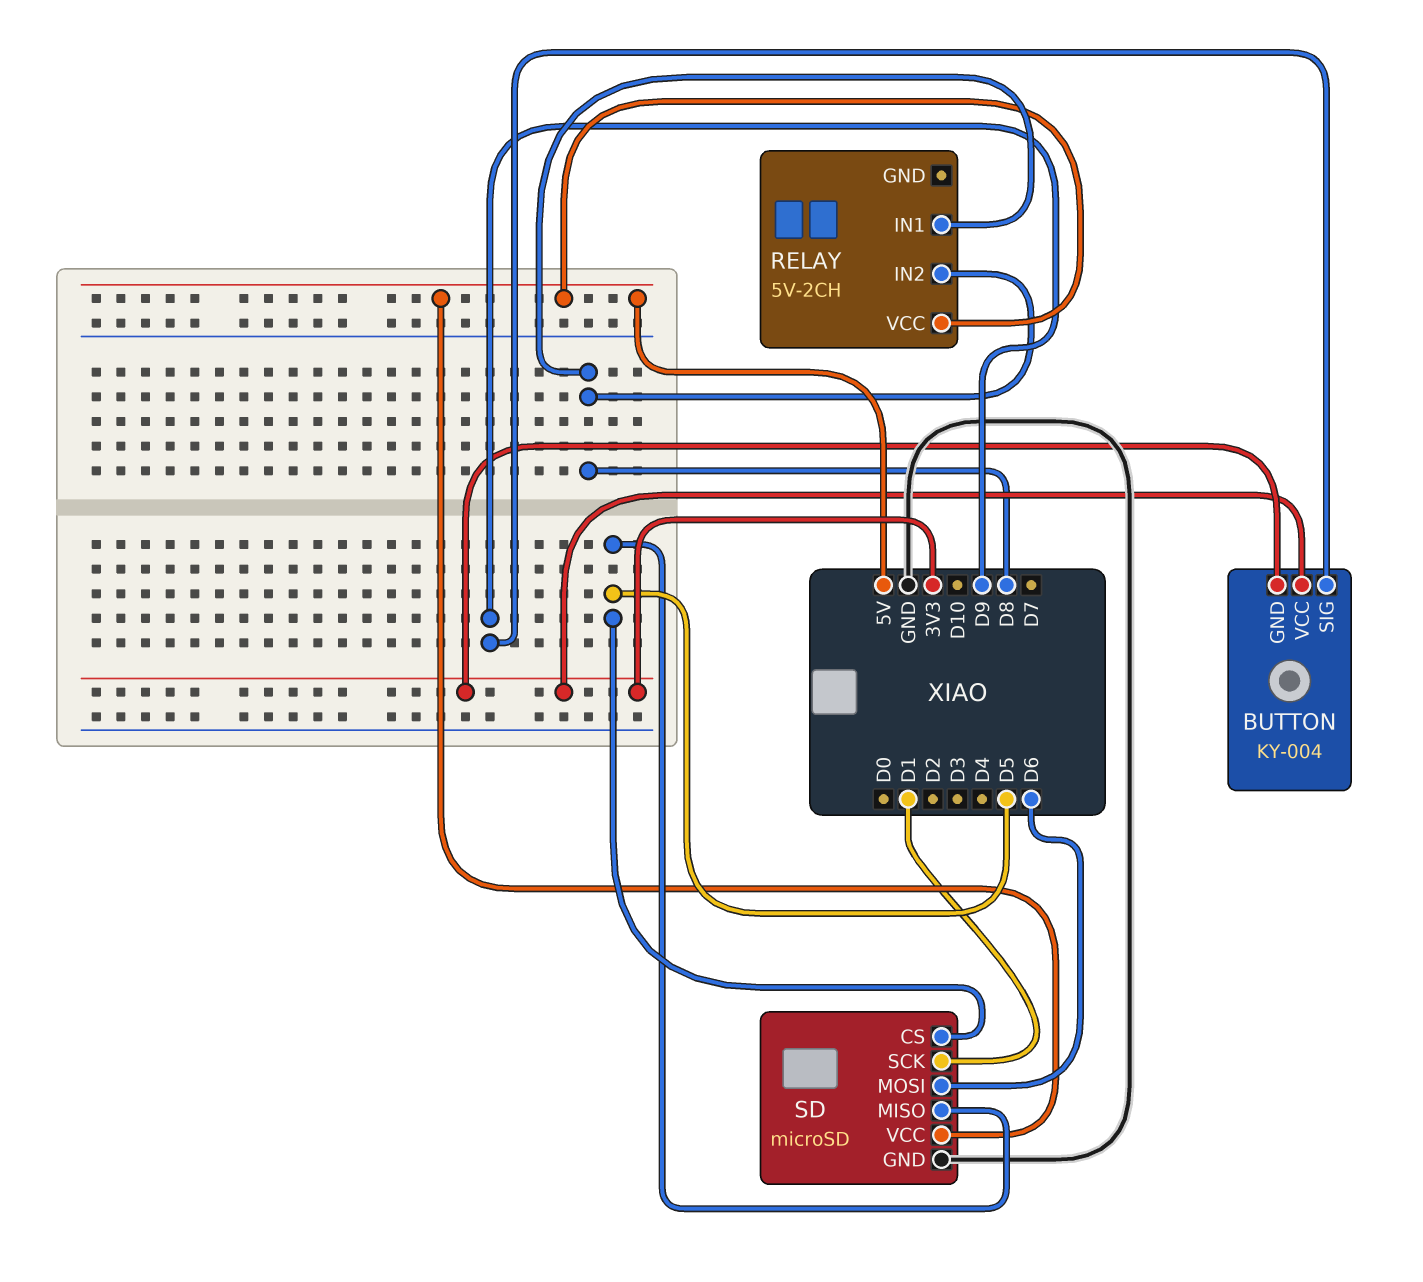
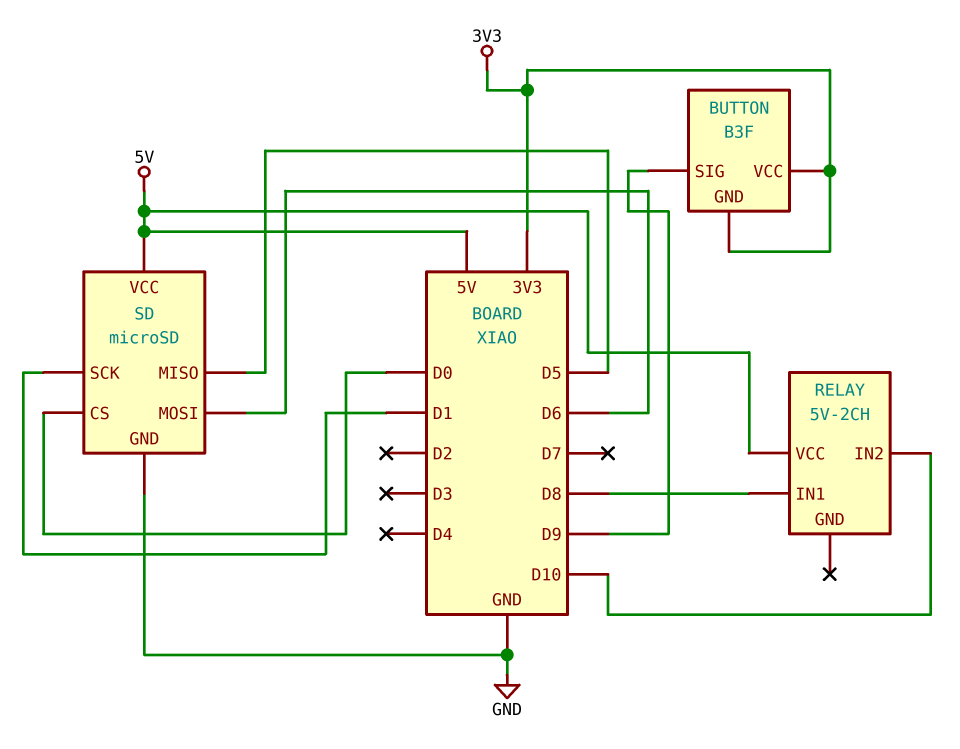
BUTTON: KY-004 -> B3F
RELAY pin IN2: D8 -> D10
SD pin CS: D5 -> D0

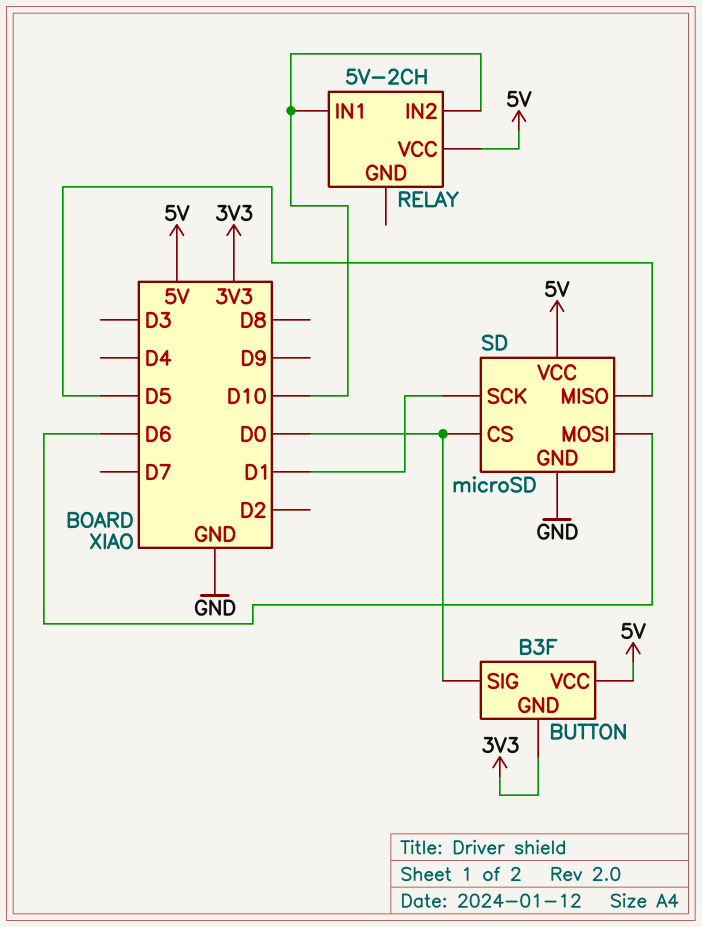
BUTTON pin SIG: D9 -> D0
BUTTON pin VCC: 3V3 -> 5V
RELAY pin IN1: D8 -> D10

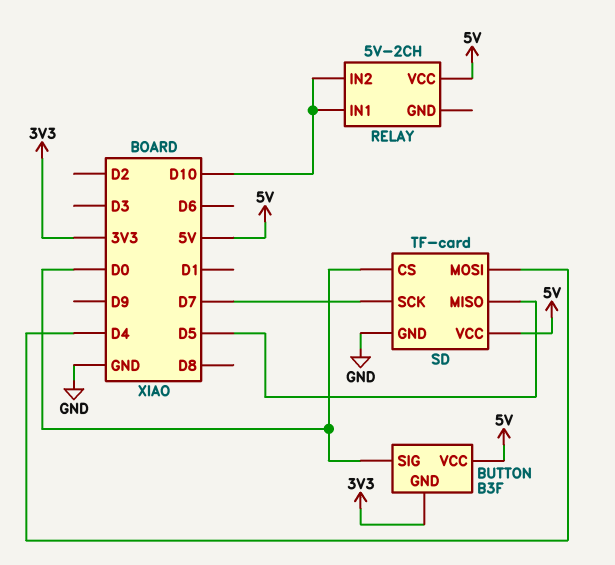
SD: microSD -> TF-card
SD pin MOSI: D6 -> D4
SD pin SCK: D1 -> D7

